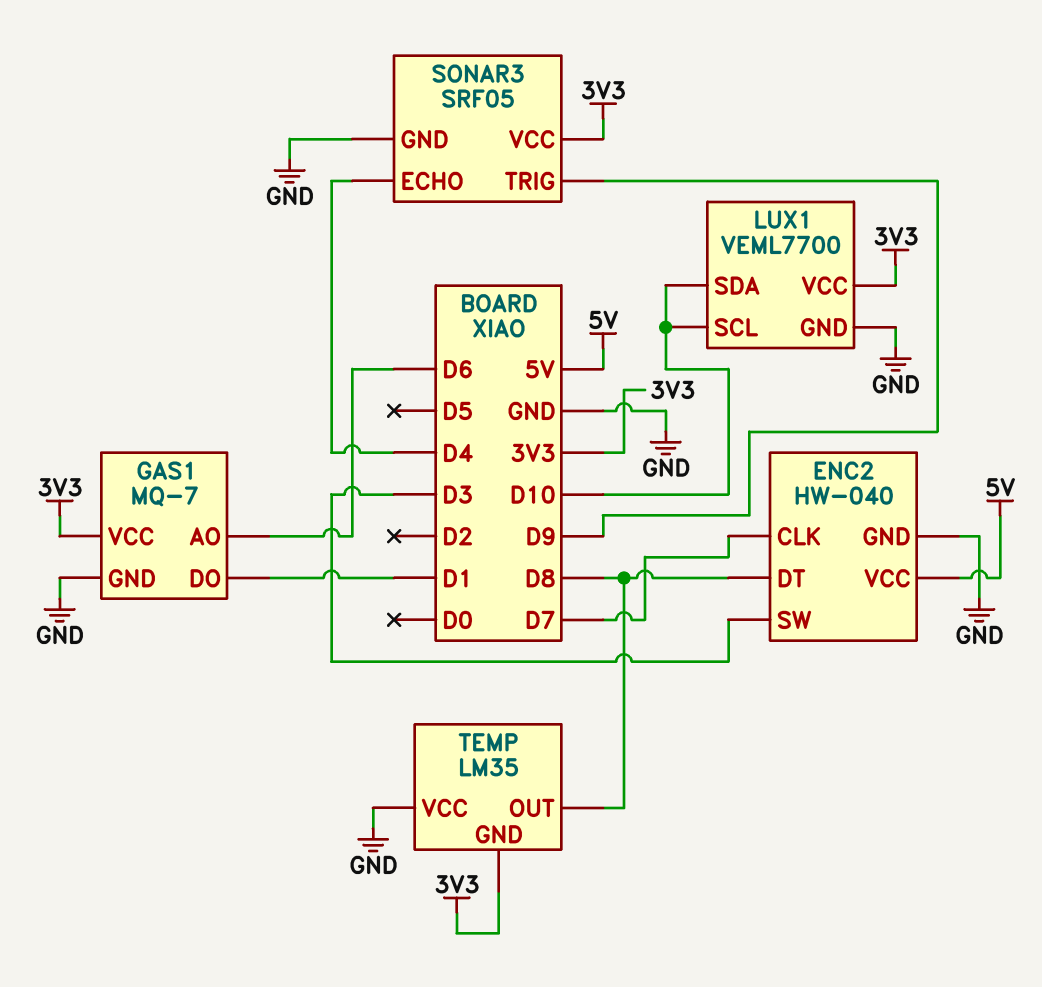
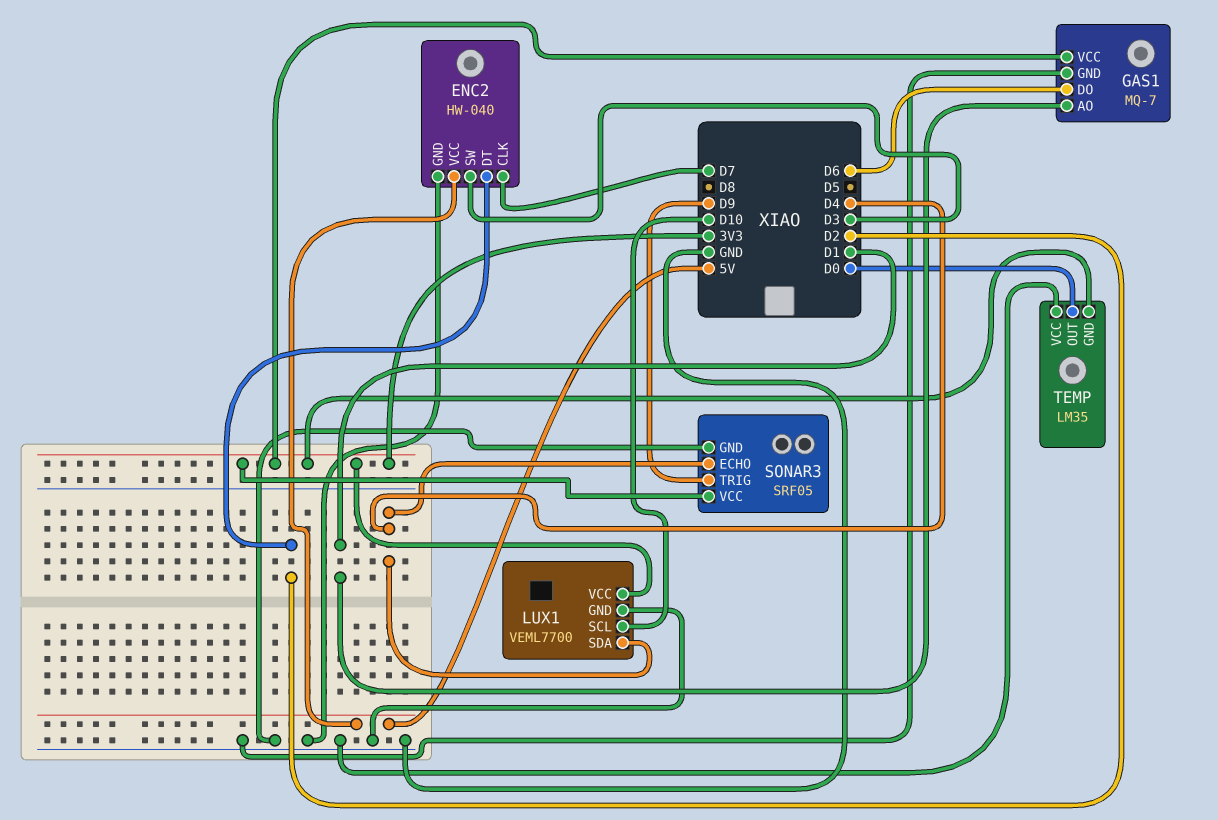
ENC2 pin DT: D8 -> D2
GAS1 pin AO: D6 -> D1
GAS1 pin DO: D1 -> D6
LUX1 pin SDA: D10 -> D4
TEMP pin OUT: D8 -> D0

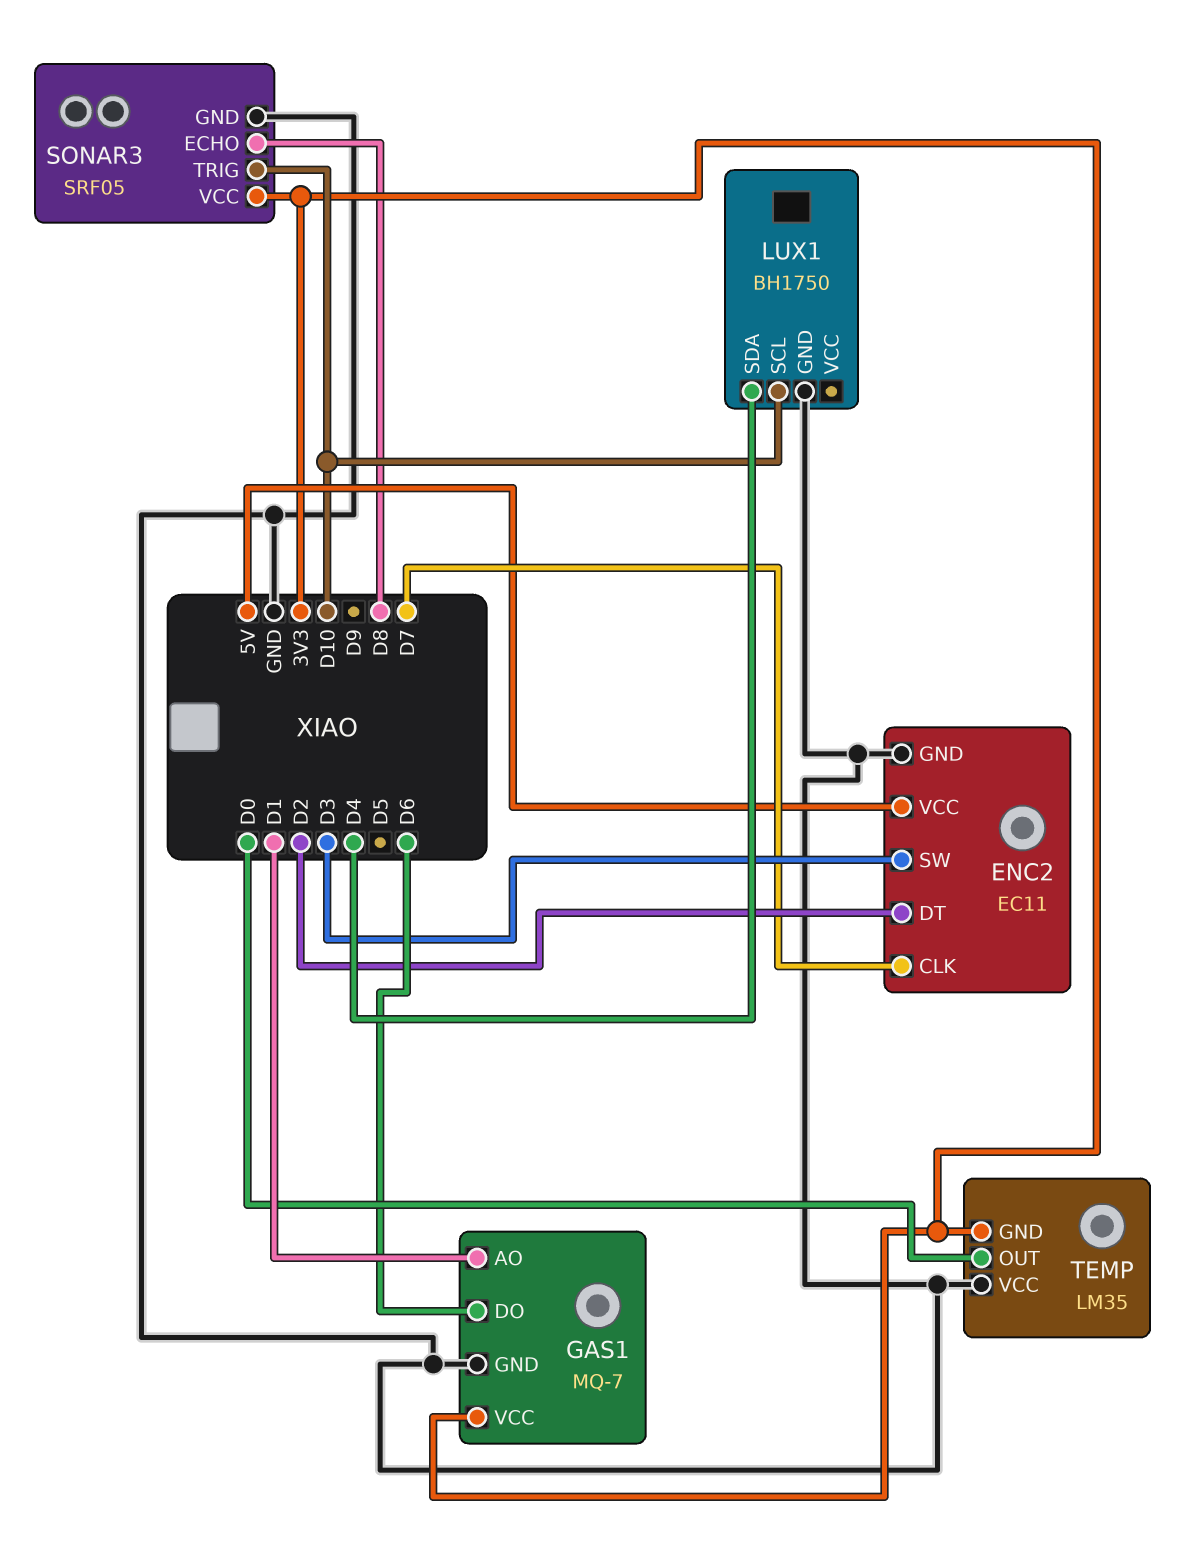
ENC2: HW-040 -> EC11
LUX1: VEML7700 -> BH1750
LUX1 pin VCC: 3V3 -> none
SONAR3 pin ECHO: D4 -> D8
SONAR3 pin TRIG: D9 -> D10

